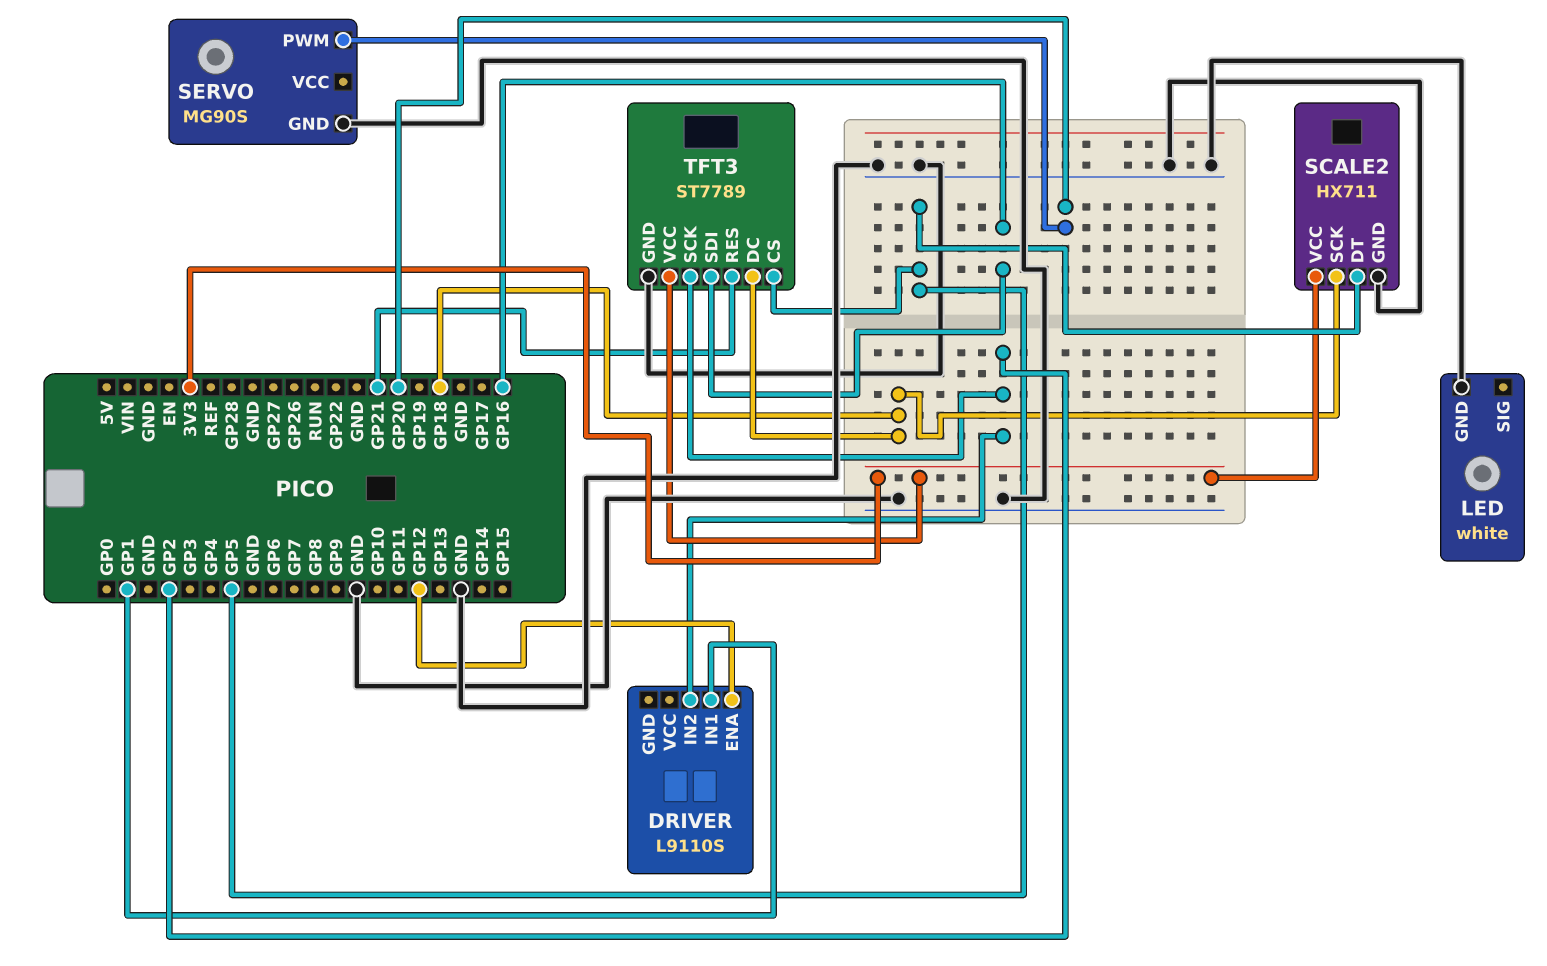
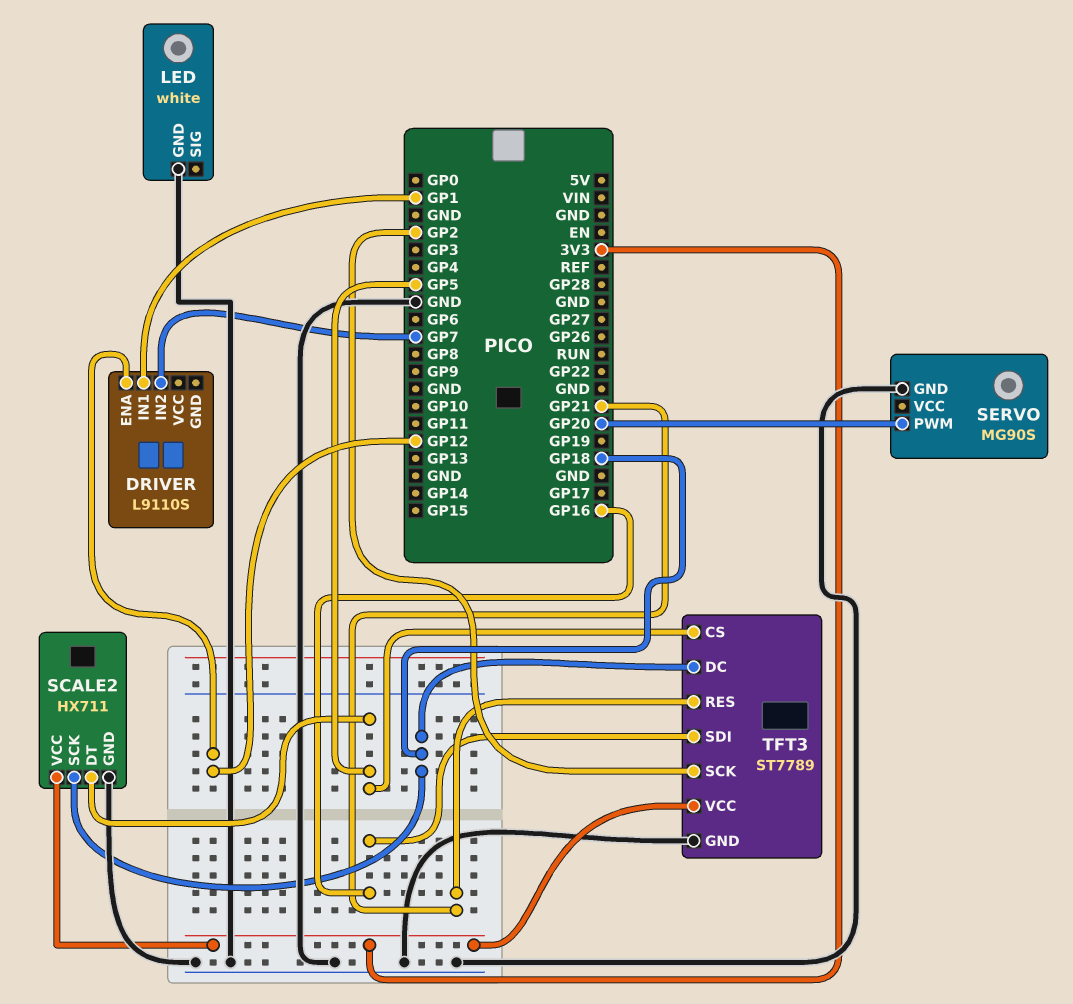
DRIVER pin IN2: GP2 -> GP7

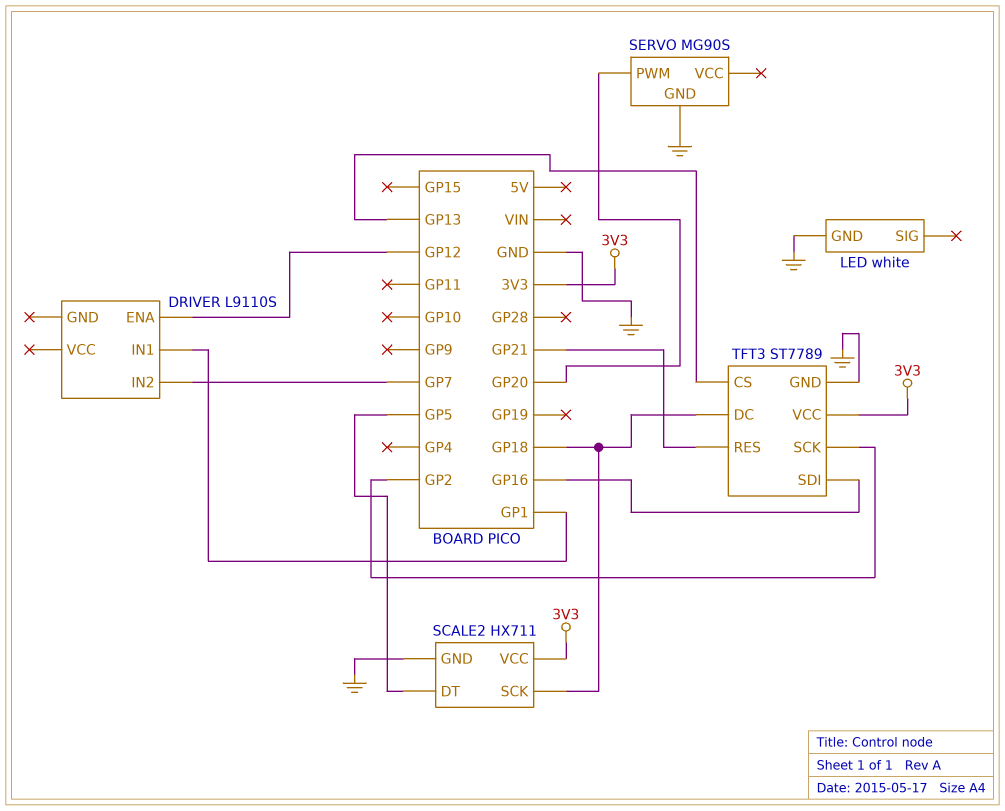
TFT3 pin CS: GP5 -> GP13

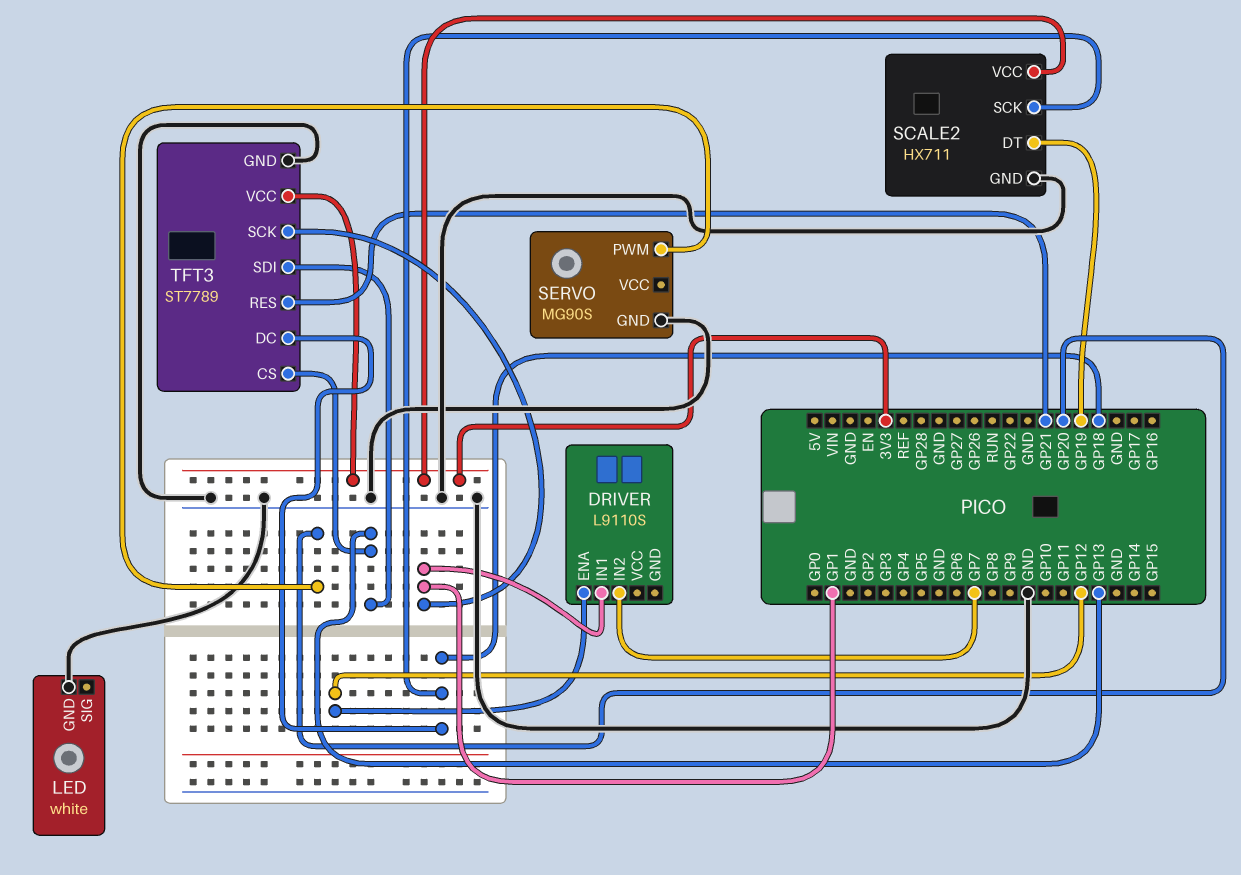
SCALE2 pin DT: GP5 -> GP19
TFT3 pin SCK: GP2 -> GP1
TFT3 pin SDI: GP16 -> GP13

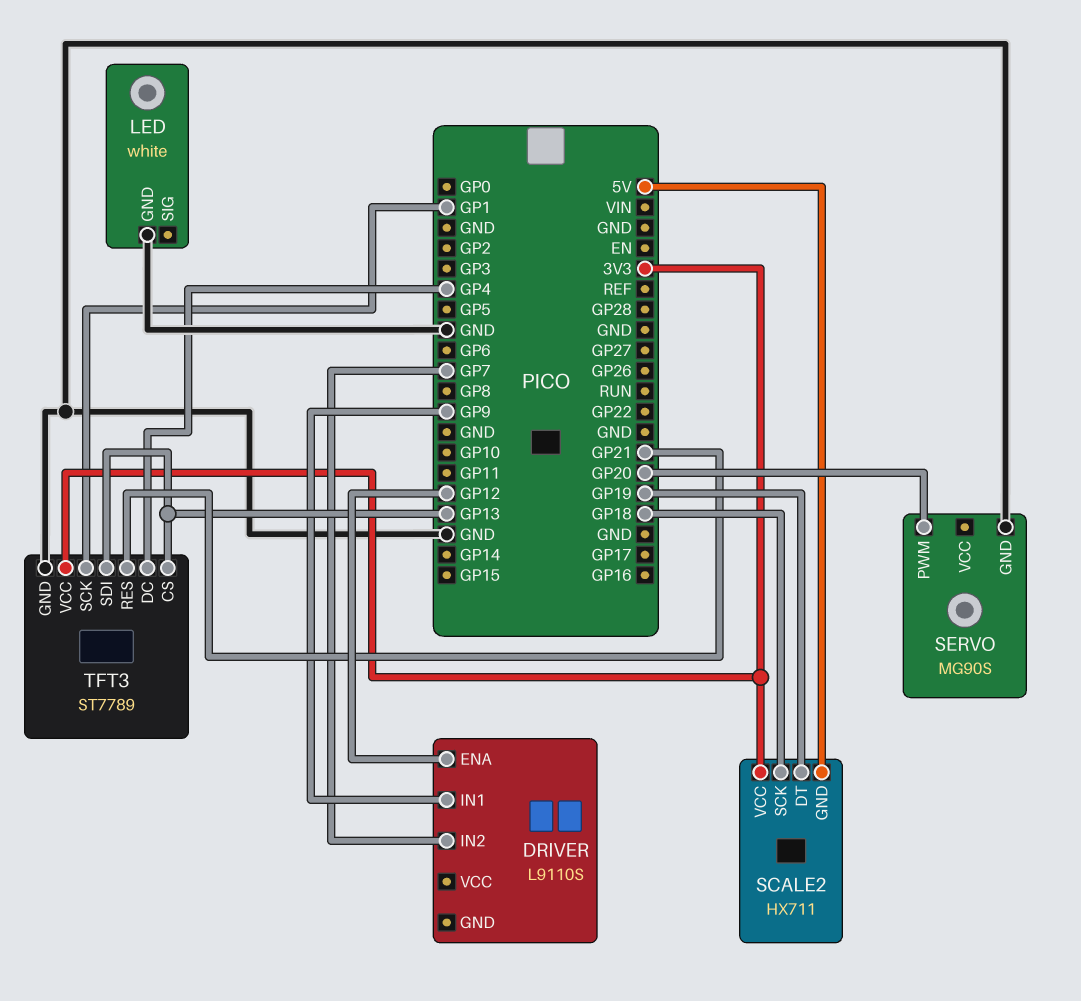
DRIVER pin IN1: GP1 -> GP9
SCALE2 pin GND: GND -> 5V
TFT3 pin DC: GP18 -> GP4

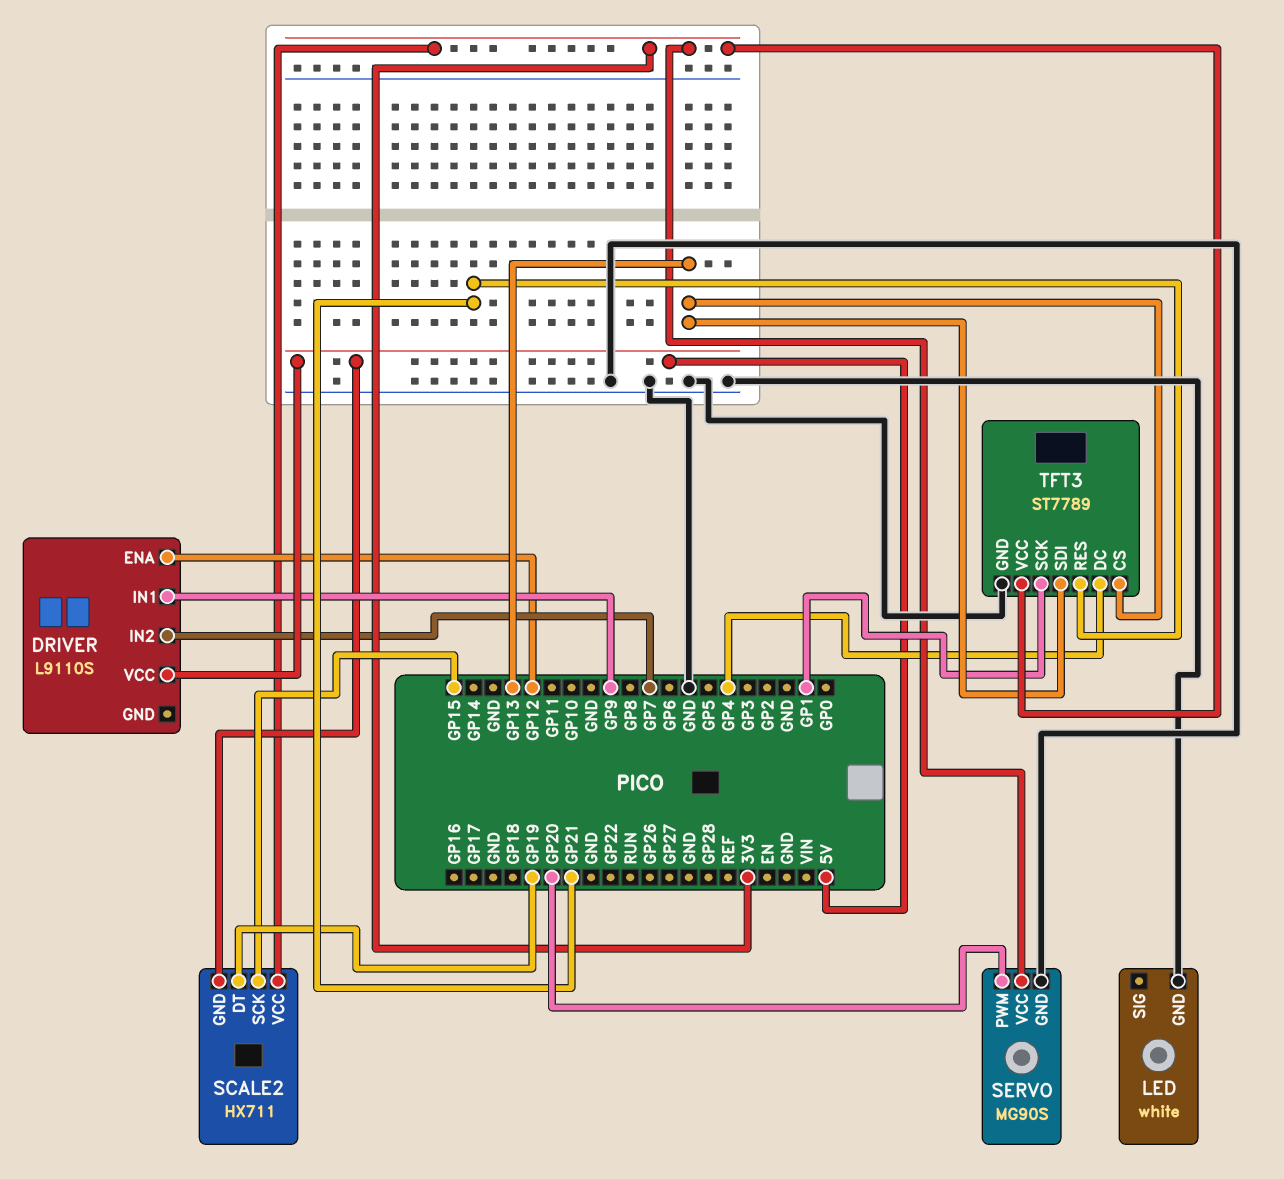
DRIVER pin VCC: none -> 5V
SCALE2 pin SCK: GP18 -> GP15
SERVO pin VCC: none -> 3V3

